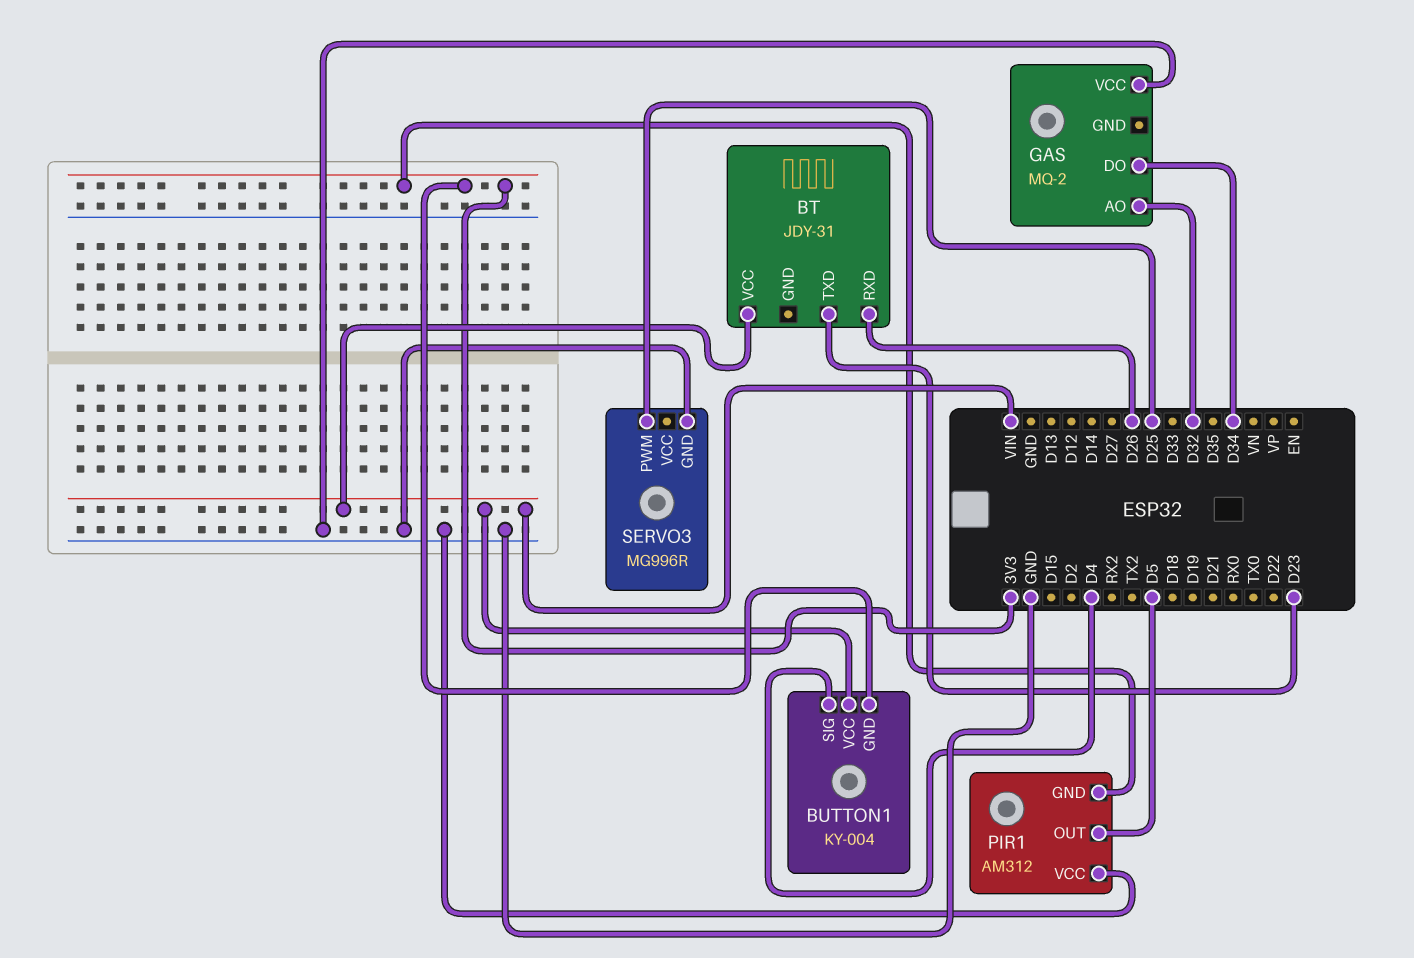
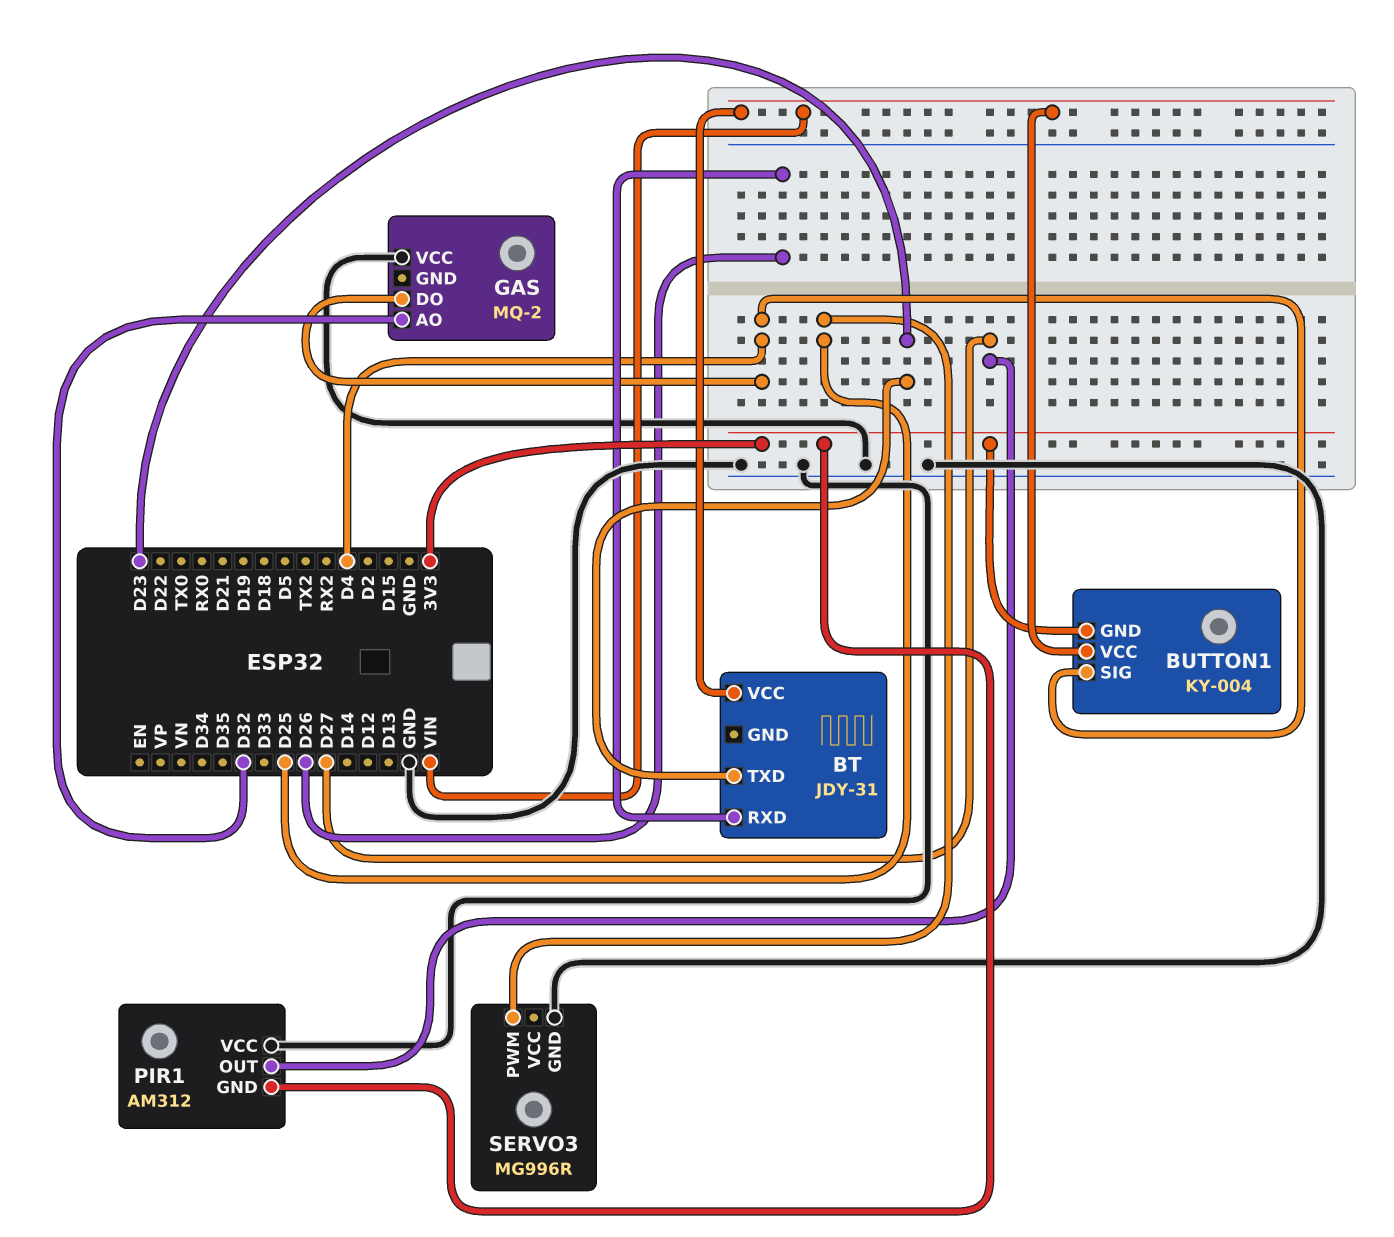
GAS pin DO: D34 -> D4
PIR1 pin OUT: D5 -> D27

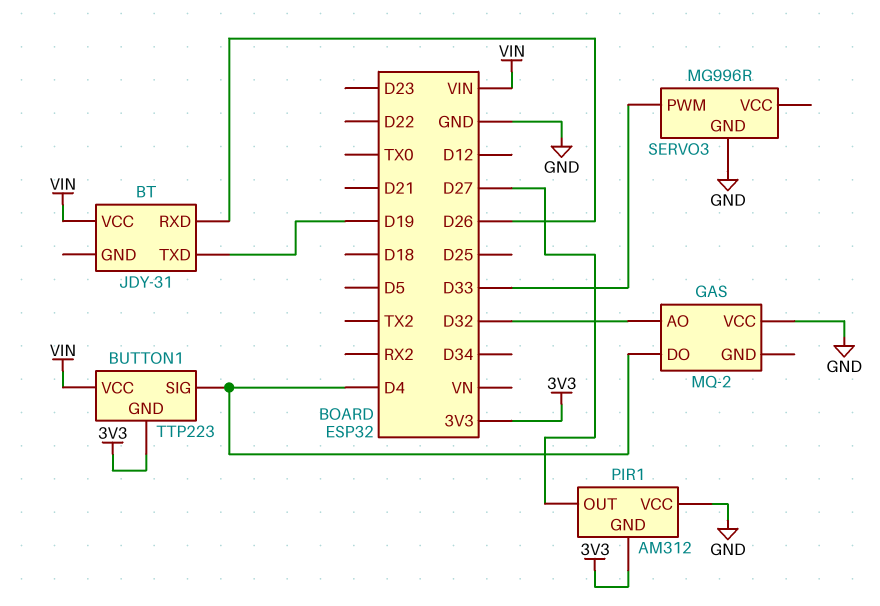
BT pin TXD: D23 -> D19
BUTTON1: KY-004 -> TTP223
SERVO3 pin PWM: D25 -> D33

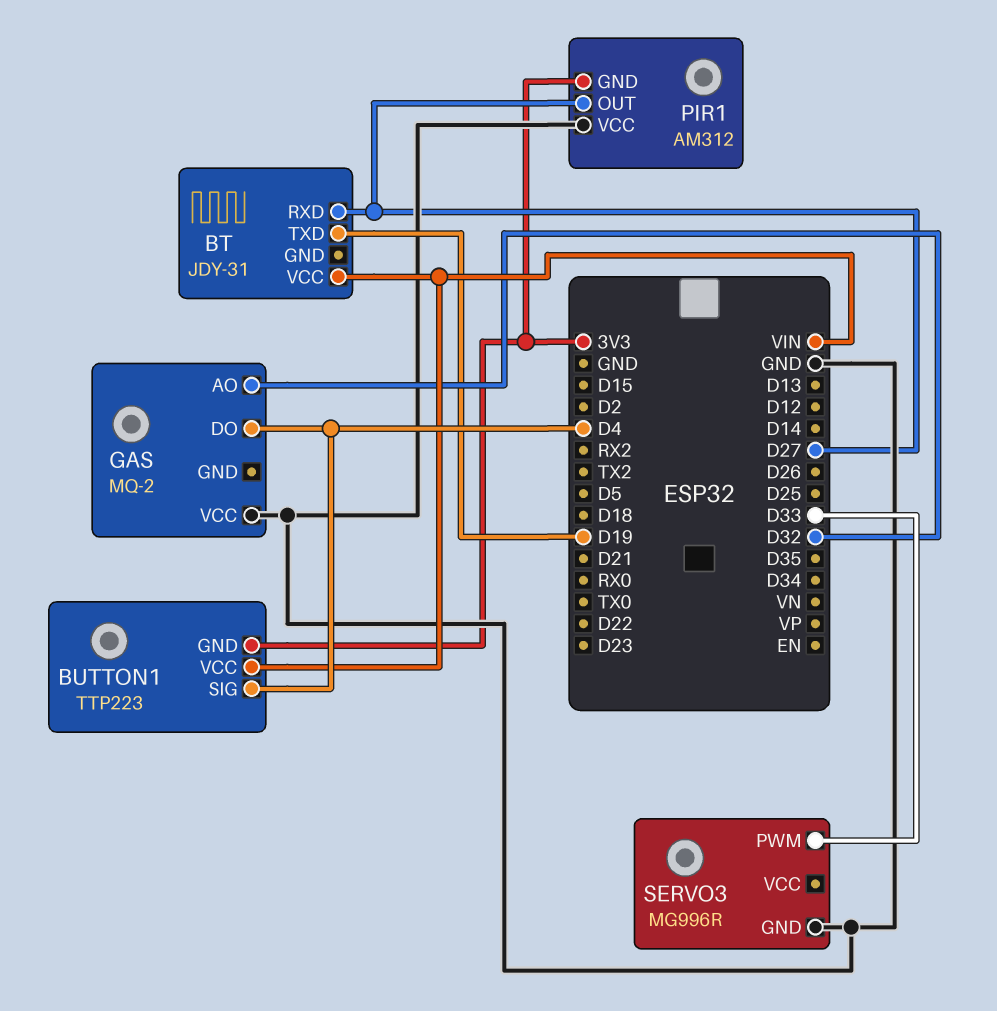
BT pin RXD: D26 -> D27

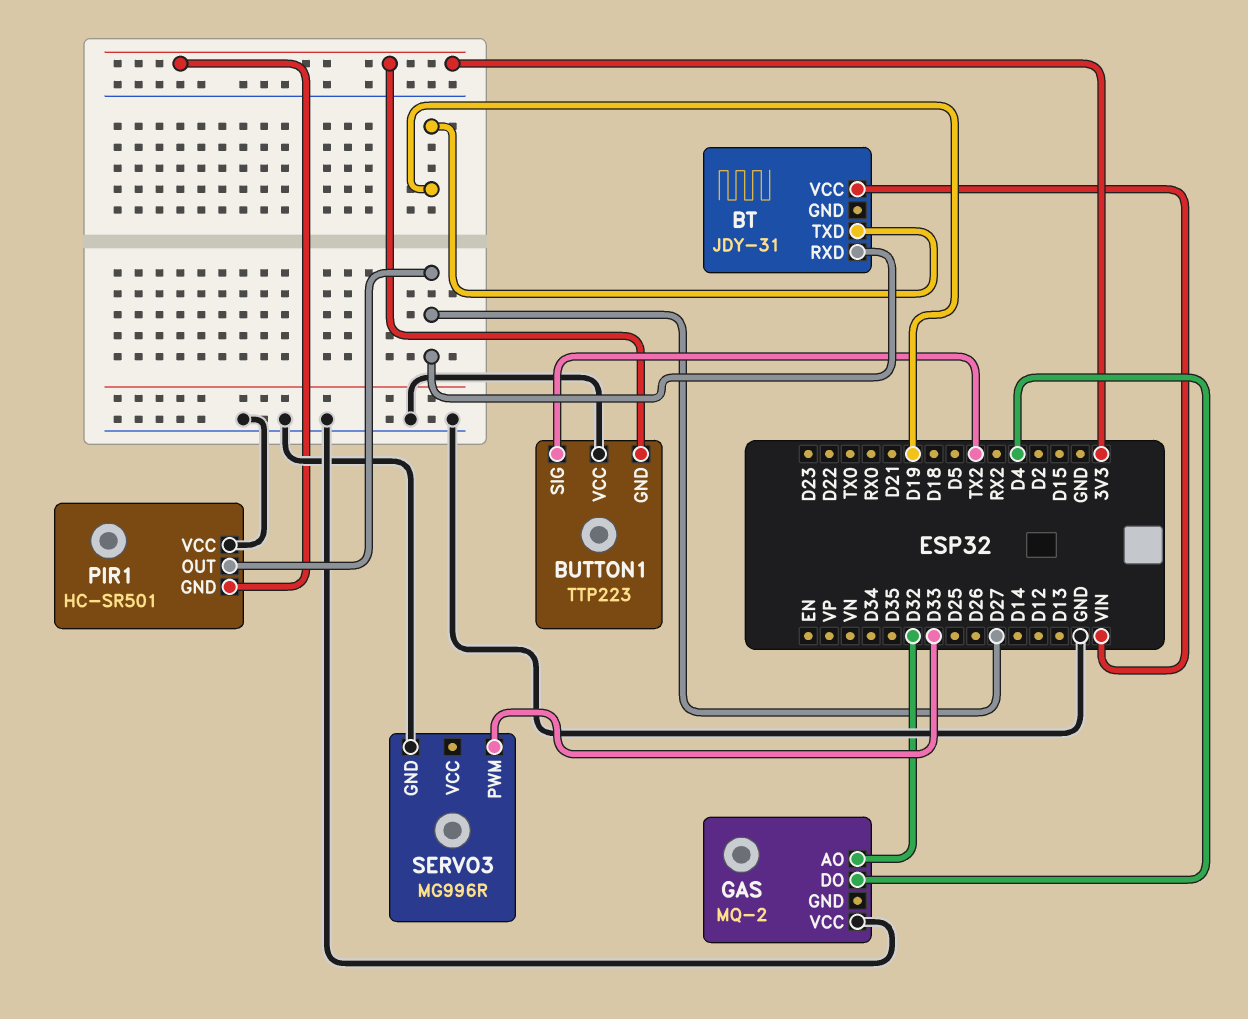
BUTTON1 pin SIG: D4 -> TX2
BUTTON1 pin VCC: VIN -> GND
PIR1: AM312 -> HC-SR501

